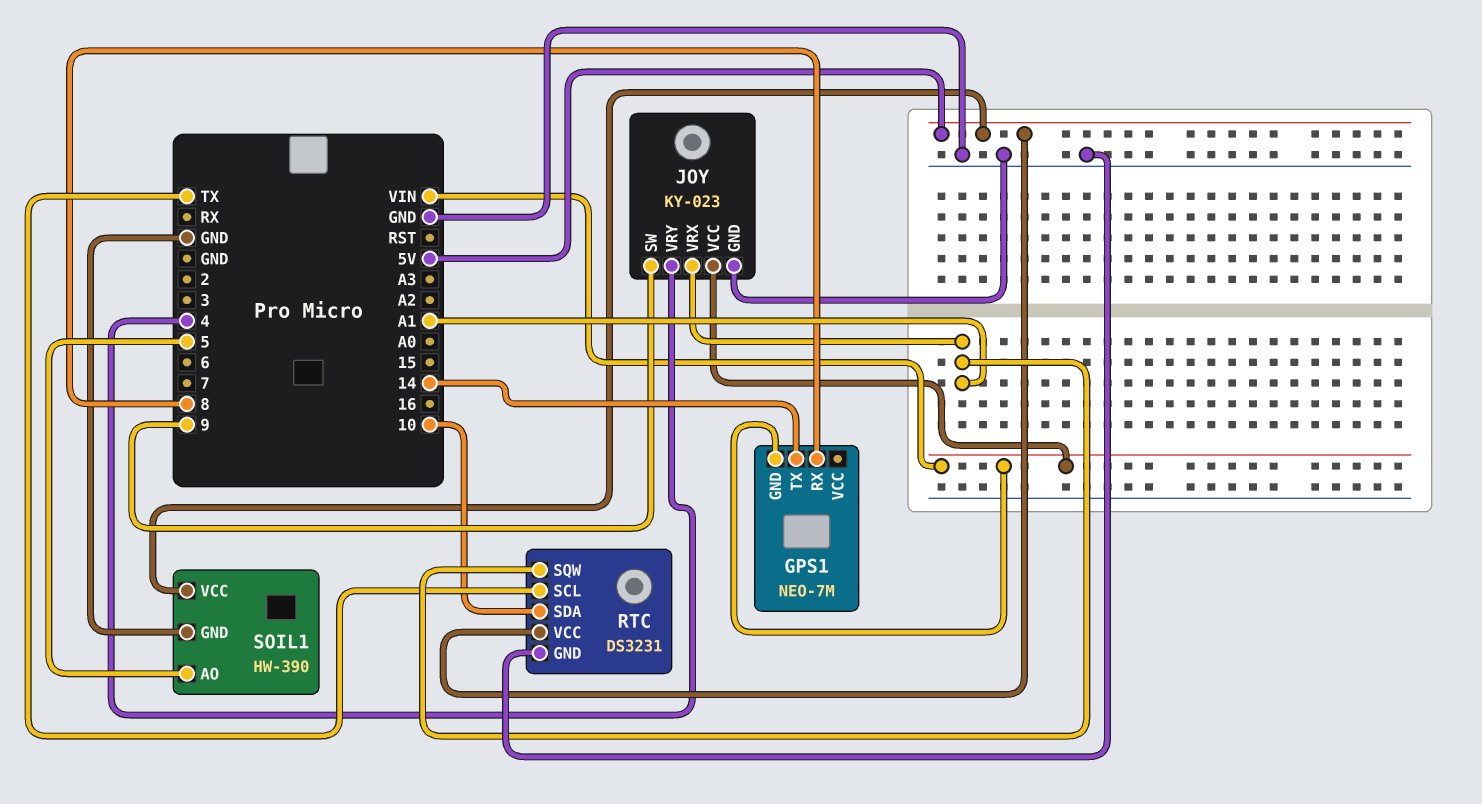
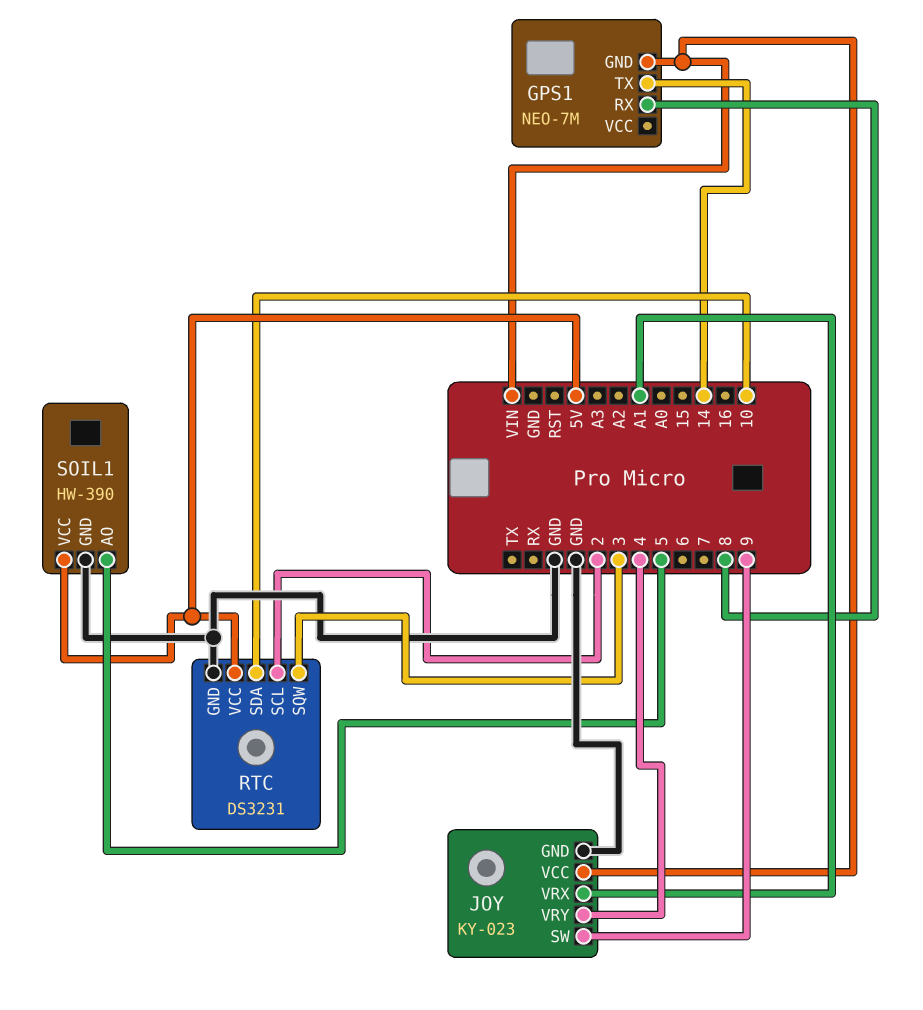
RTC pin SCL: TX -> 2
RTC pin SQW: A1 -> 3

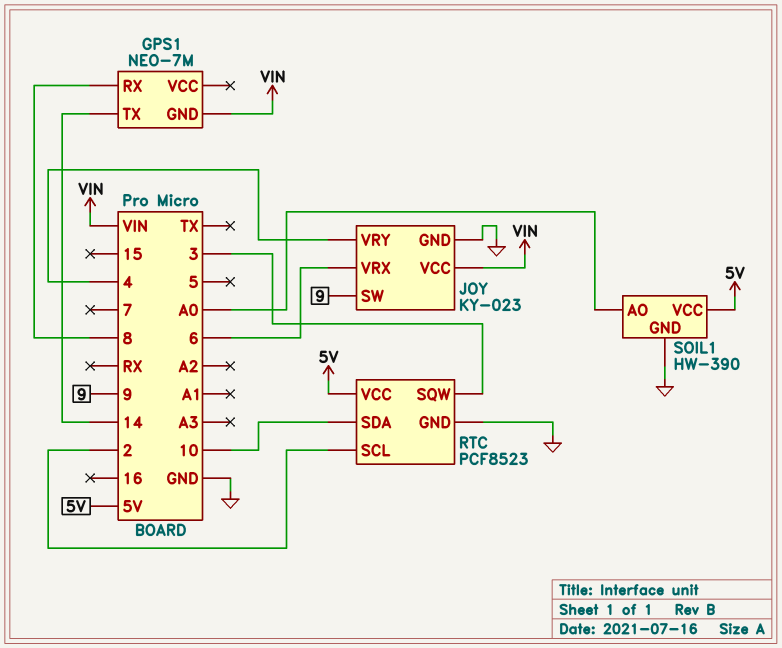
JOY pin VRX: A1 -> 6
RTC: DS3231 -> PCF8523
SOIL1 pin AO: 5 -> A0

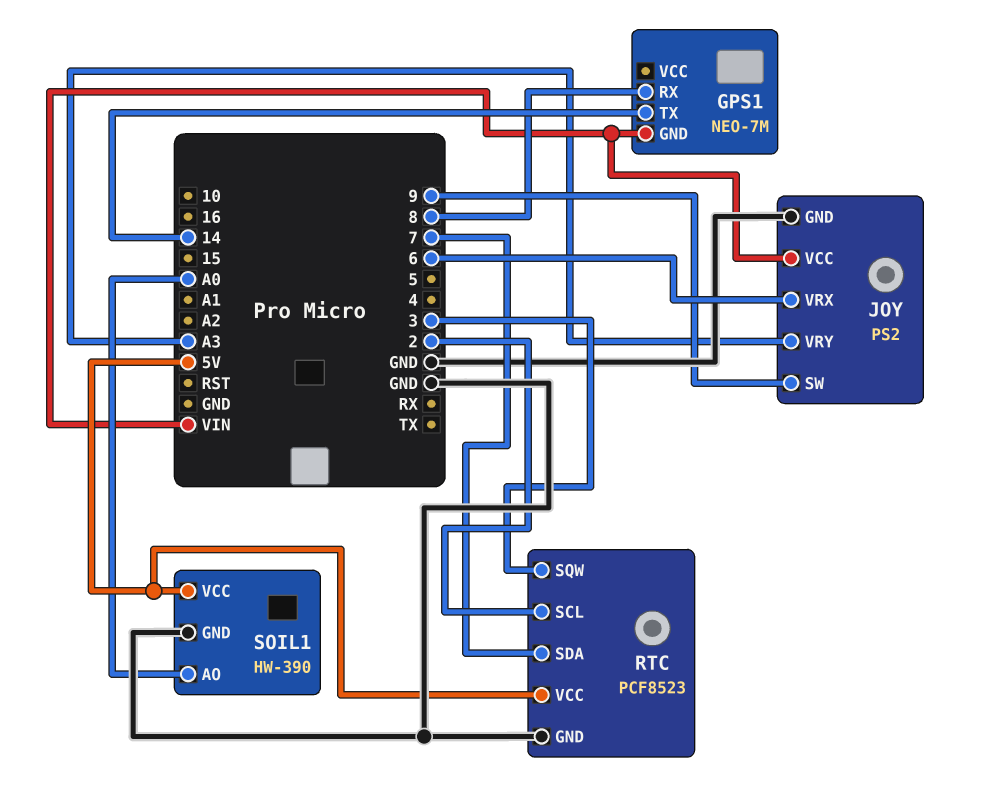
JOY: KY-023 -> PS2
JOY pin VRY: 4 -> A3
RTC pin SDA: 10 -> 7

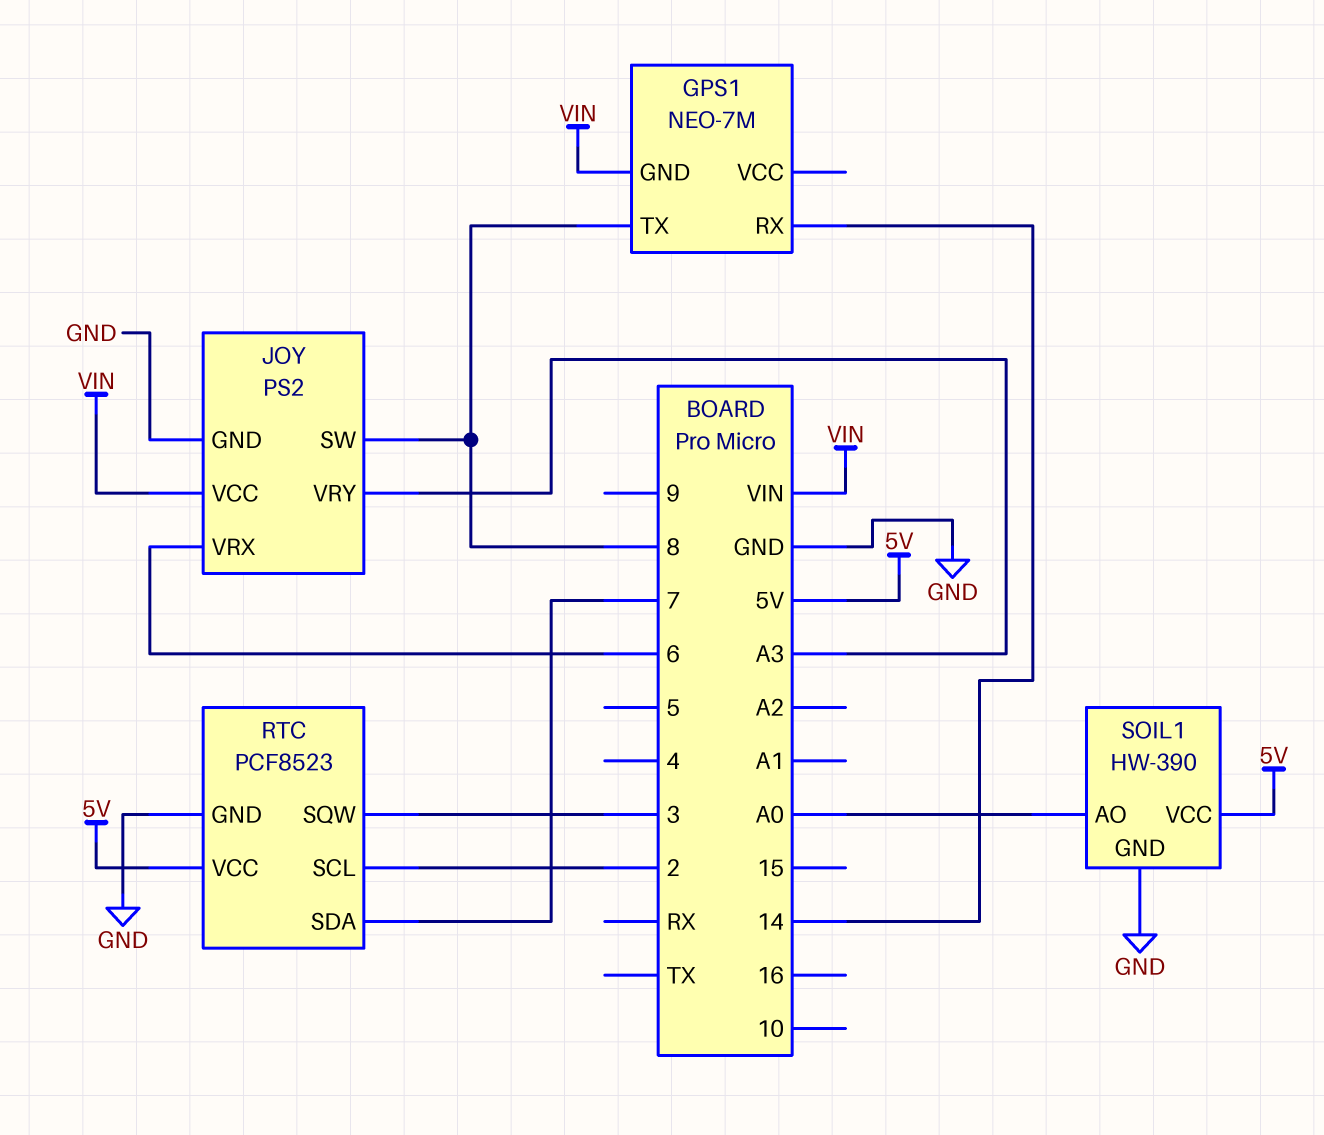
GPS1 pin RX: 8 -> 14
GPS1 pin TX: 14 -> 8
JOY pin SW: 9 -> 8

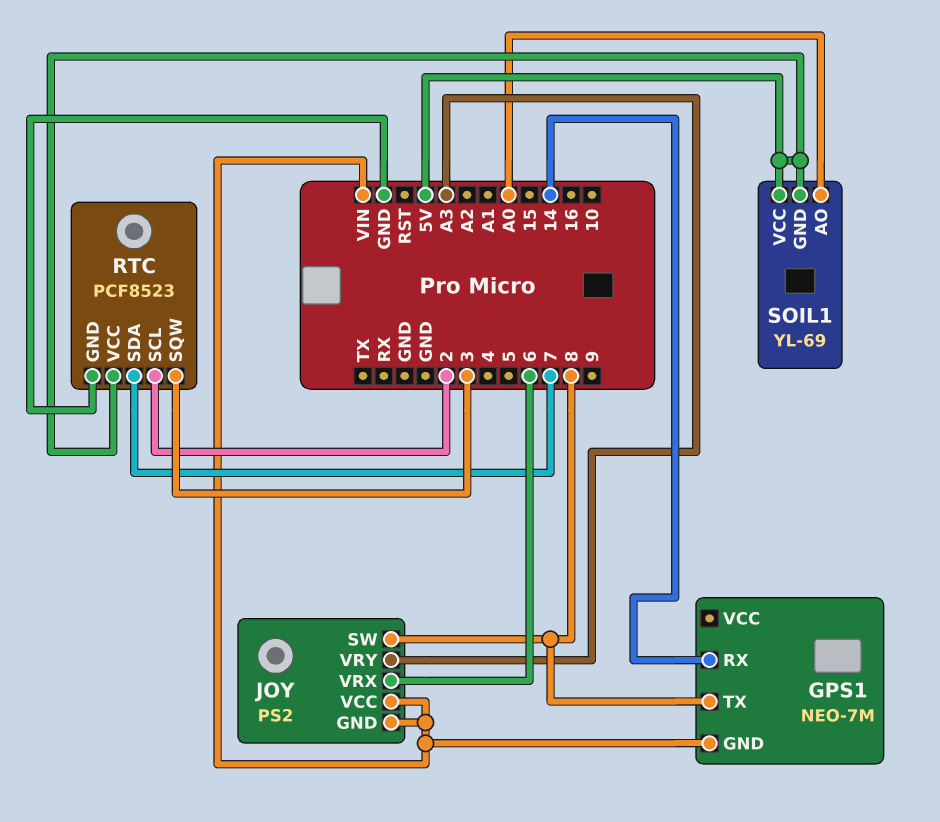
JOY pin GND: GND -> VIN
SOIL1: HW-390 -> YL-69
SOIL1 pin GND: GND -> 5V

